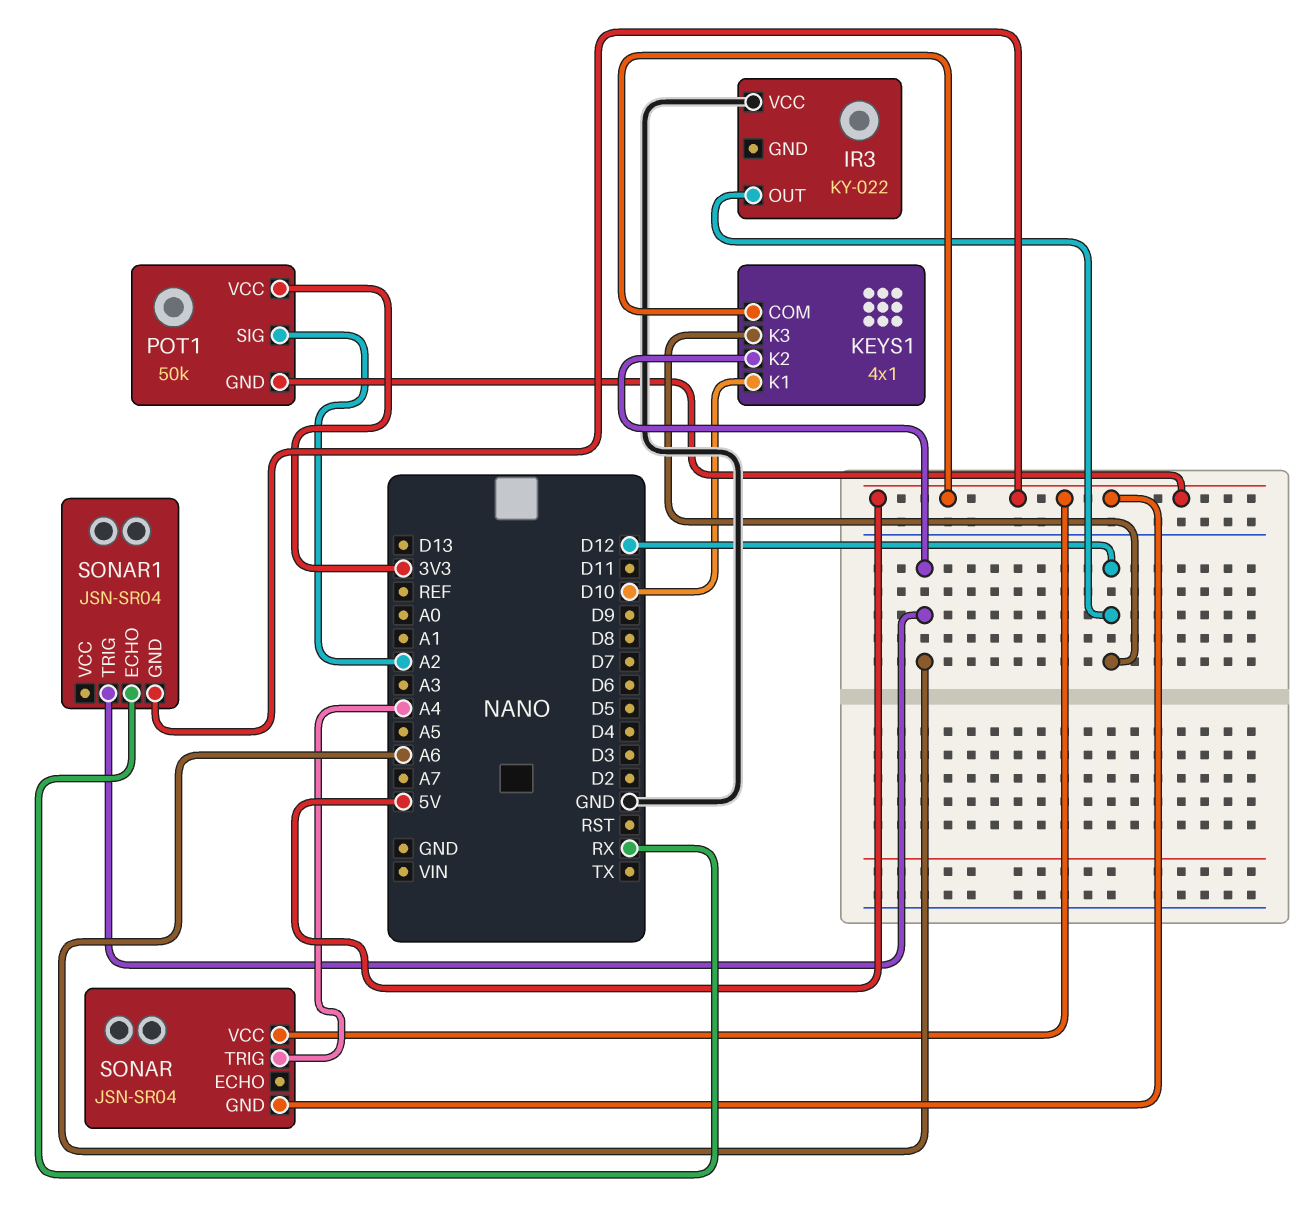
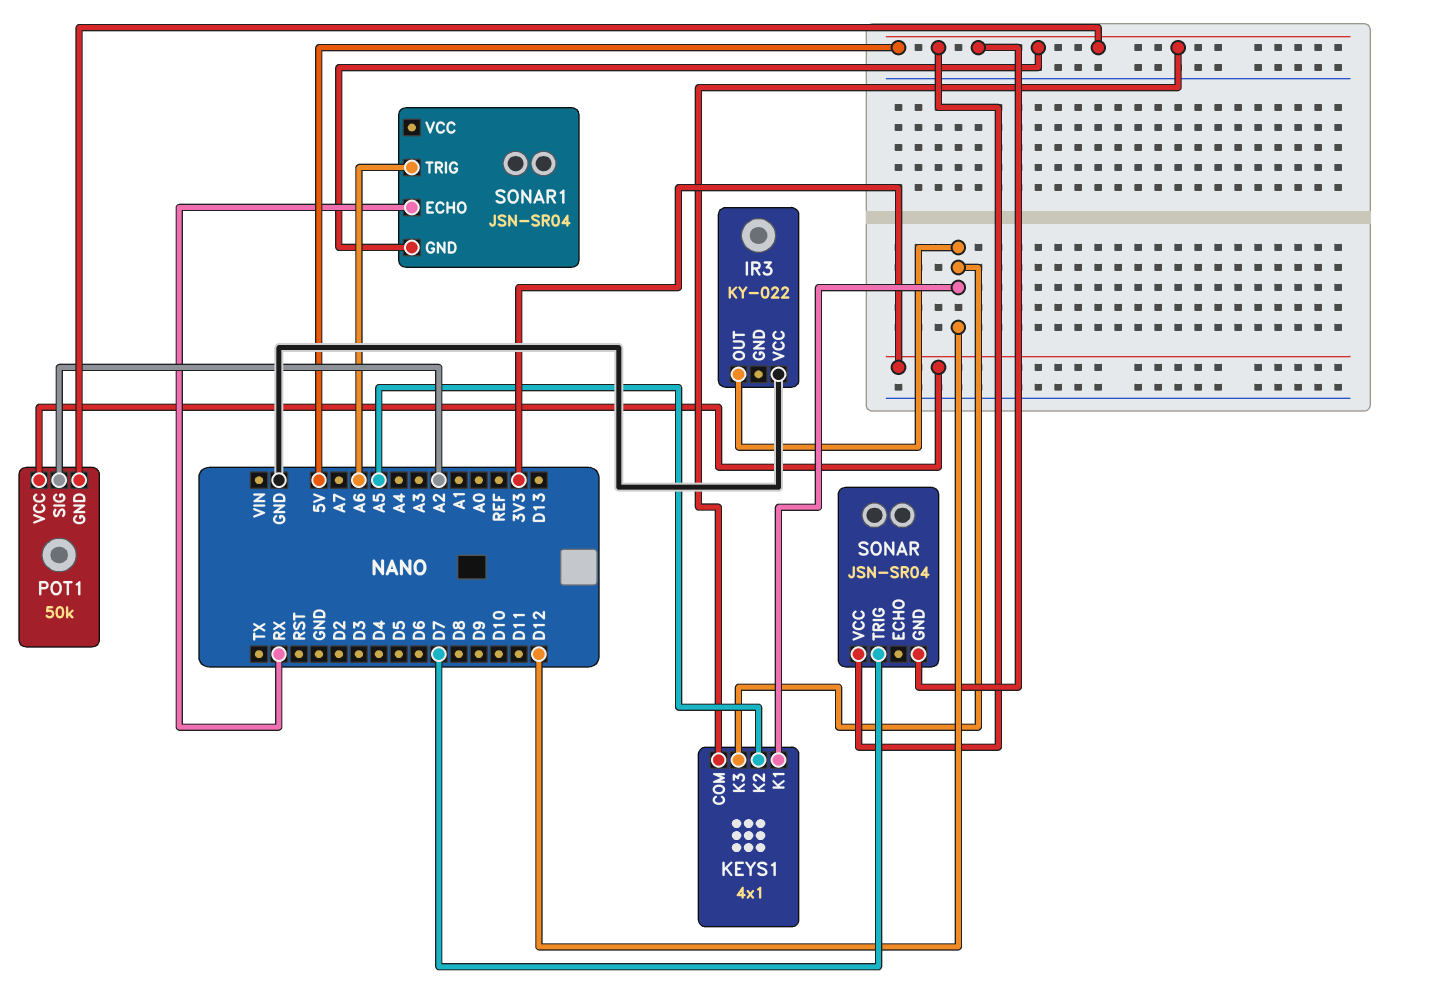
KEYS1 pin K1: D10 -> D12
KEYS1 pin K2: A6 -> A5
SONAR pin TRIG: A4 -> D7

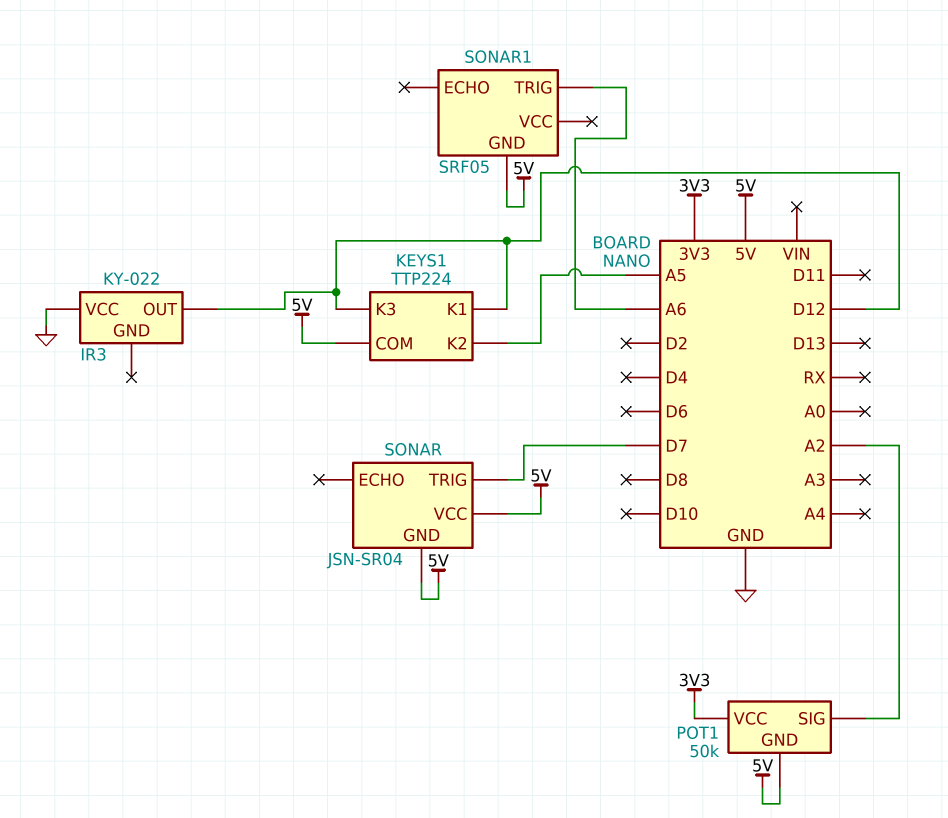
KEYS1: 4x1 -> TTP224
SONAR1: JSN-SR04 -> SRF05
SONAR1 pin ECHO: RX -> none

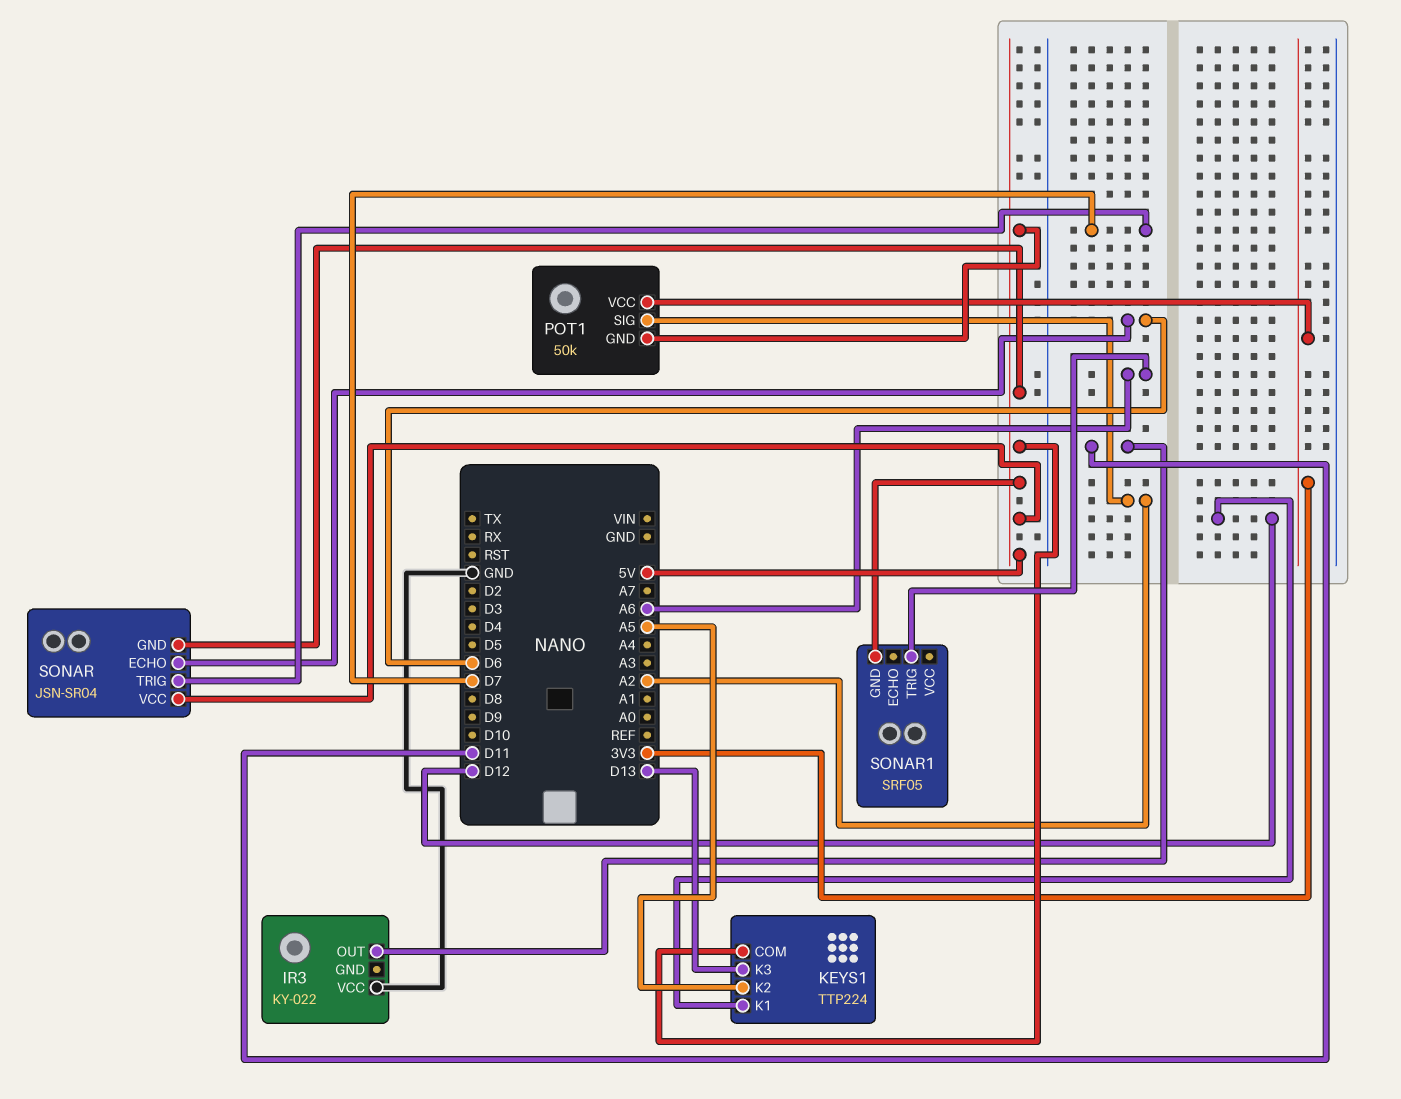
IR3 pin OUT: D12 -> D11
KEYS1 pin K3: D12 -> D13
SONAR pin ECHO: none -> D6

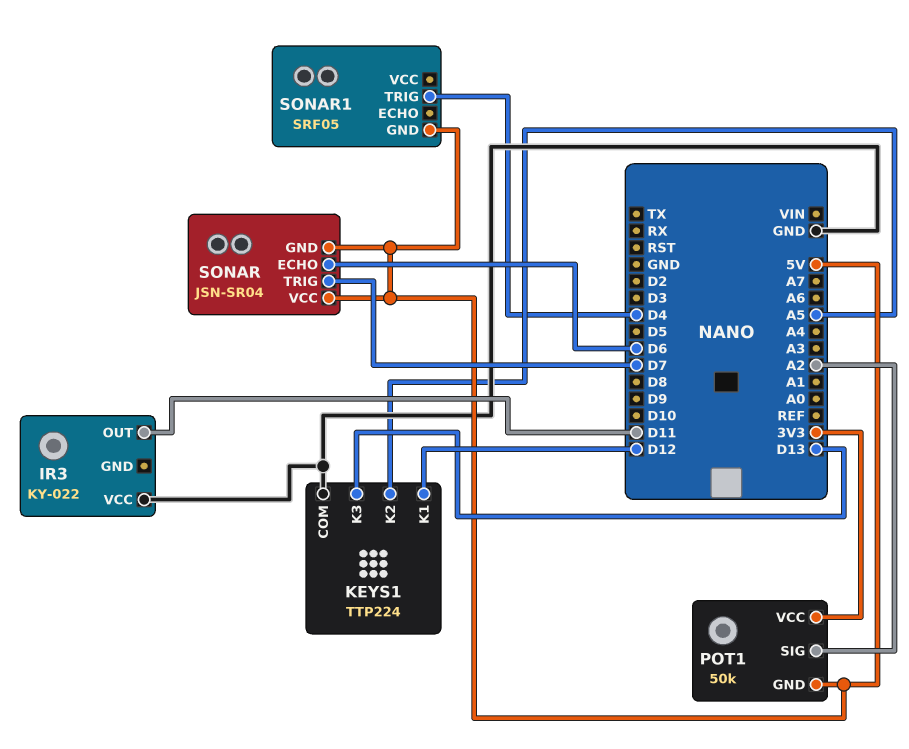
KEYS1 pin COM: 5V -> GND
SONAR1 pin TRIG: A6 -> D4

